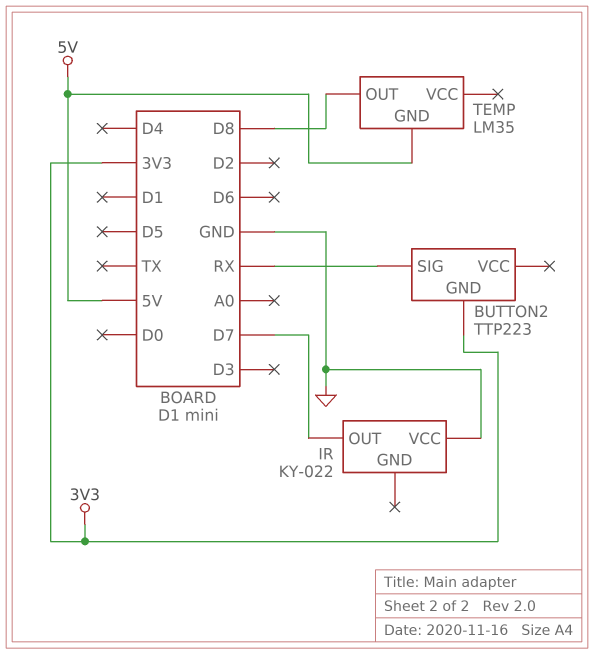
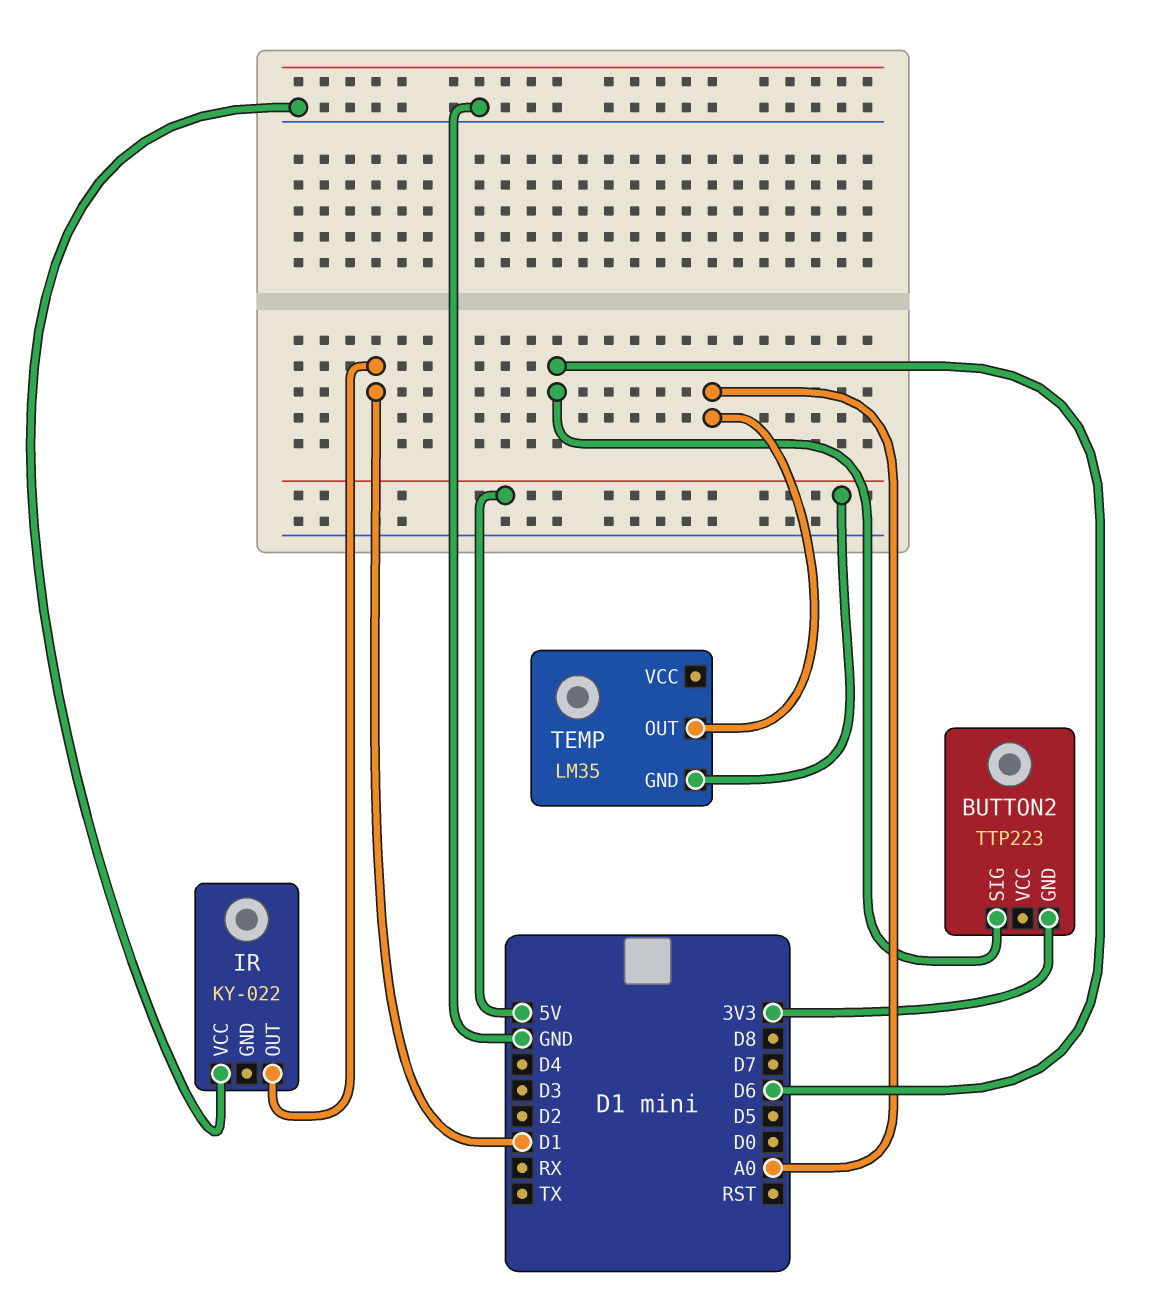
BUTTON2 pin SIG: RX -> D6
IR pin OUT: D7 -> D1
TEMP pin OUT: D8 -> A0

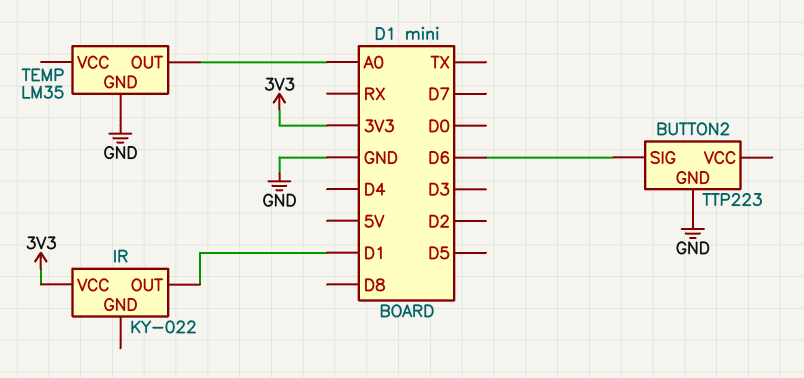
BUTTON2 pin GND: 3V3 -> GND
IR pin VCC: GND -> 3V3
TEMP pin GND: 5V -> GND

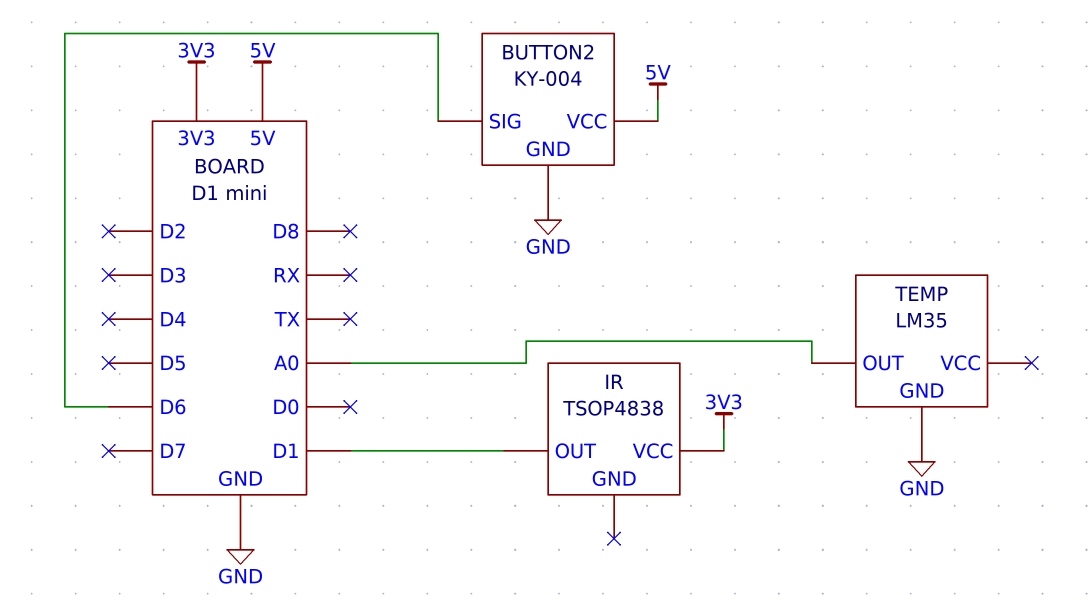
BUTTON2: TTP223 -> KY-004
BUTTON2 pin VCC: none -> 5V
IR: KY-022 -> TSOP4838

